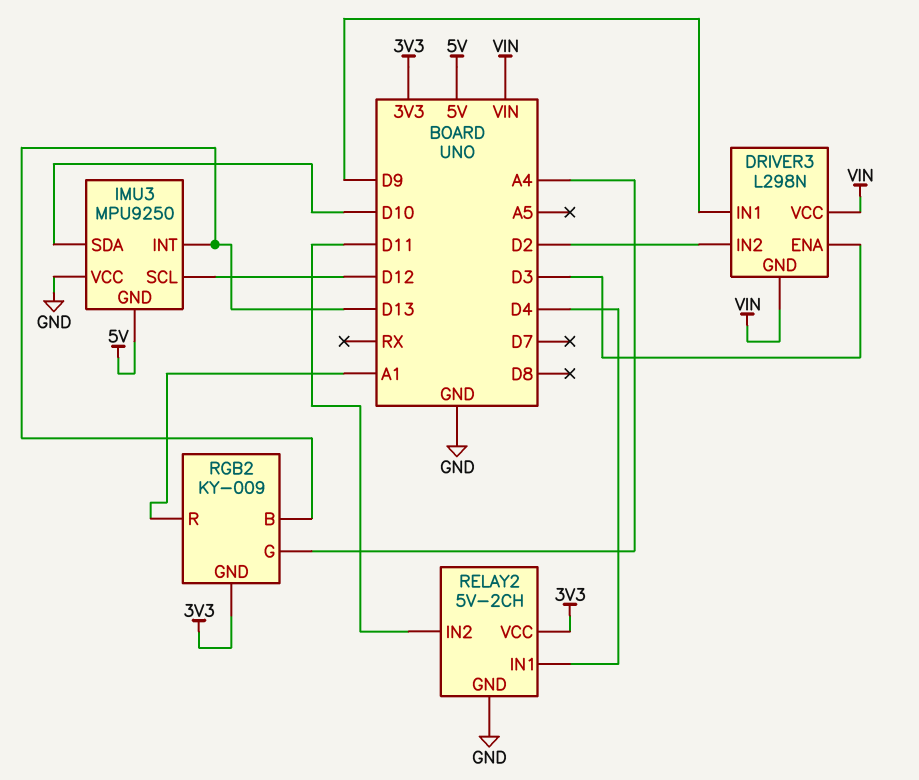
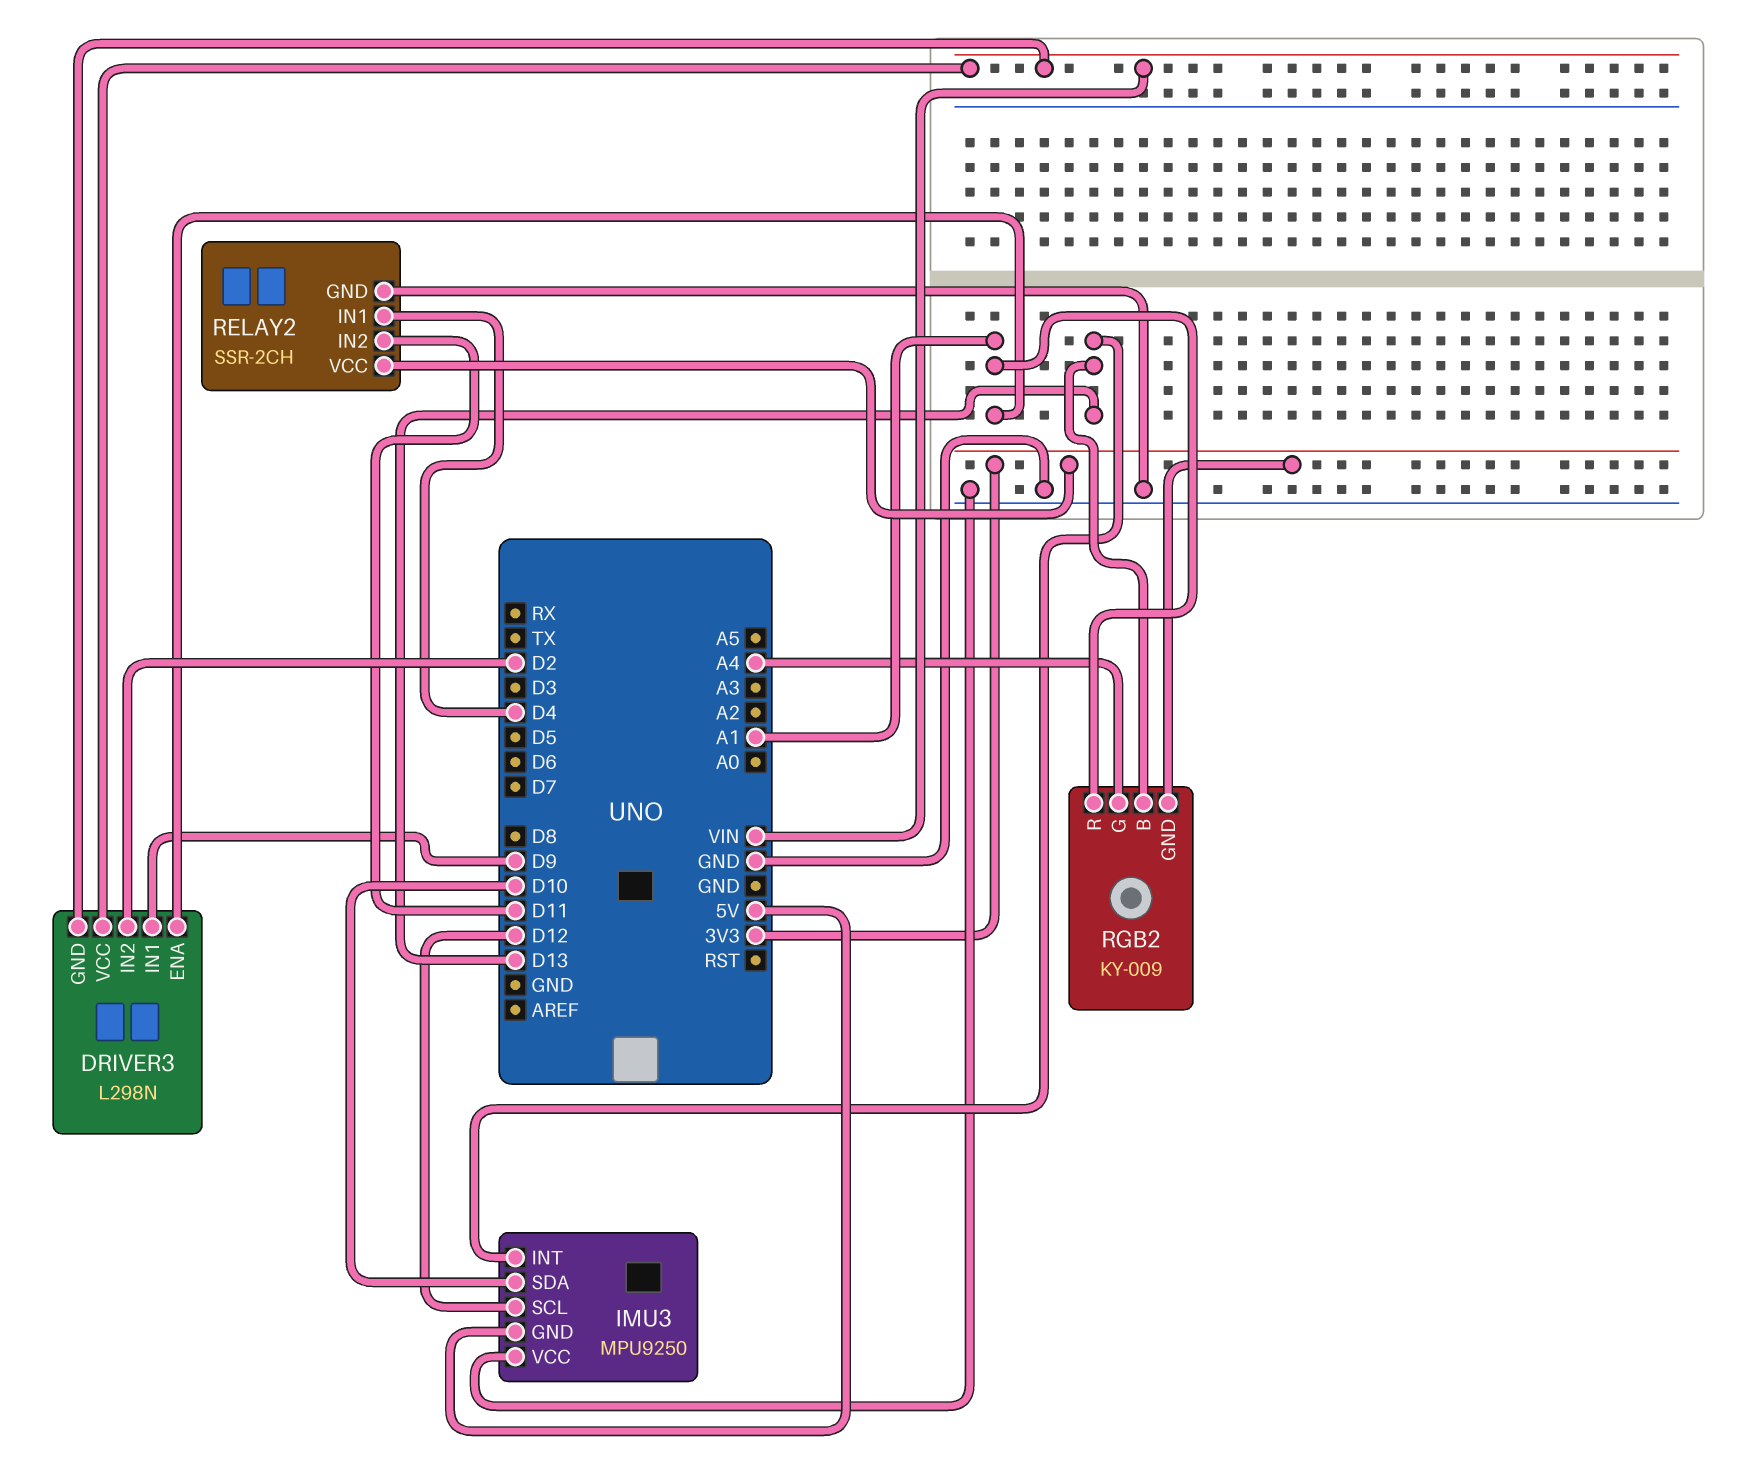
DRIVER3 pin ENA: D3 -> A1
RELAY2: 5V-2CH -> SSR-2CH

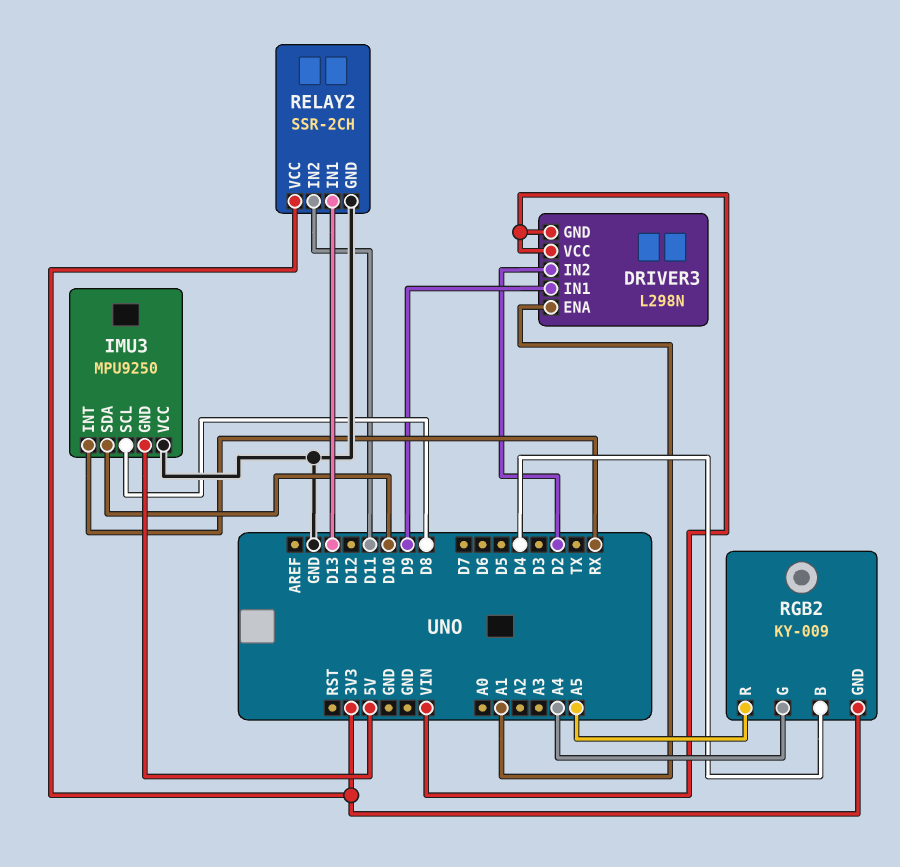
IMU3 pin INT: D13 -> RX
IMU3 pin SCL: D12 -> D8
RELAY2 pin IN1: D4 -> D13
RGB2 pin B: D13 -> D4
RGB2 pin R: A1 -> A5

